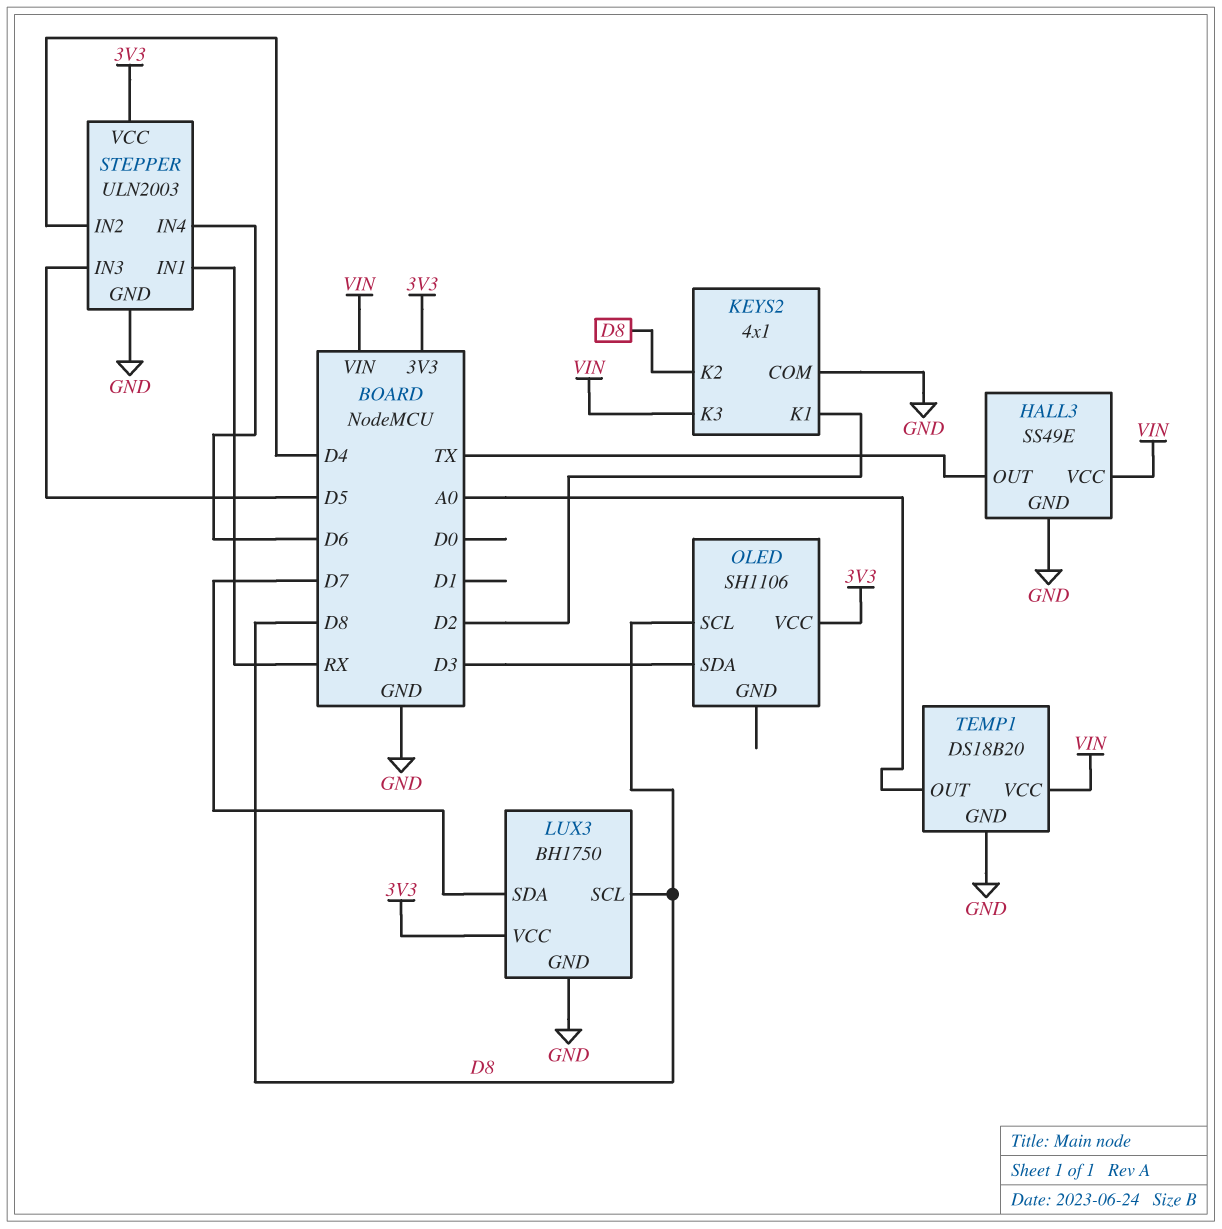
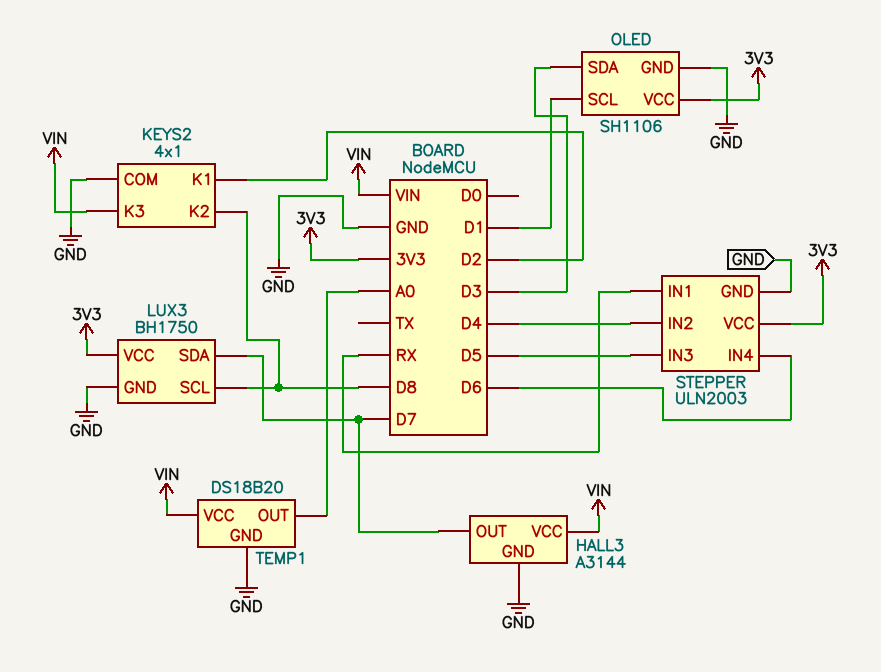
HALL3: SS49E -> A3144
HALL3 pin OUT: TX -> D7
OLED pin GND: none -> GND
OLED pin SCL: D8 -> D1

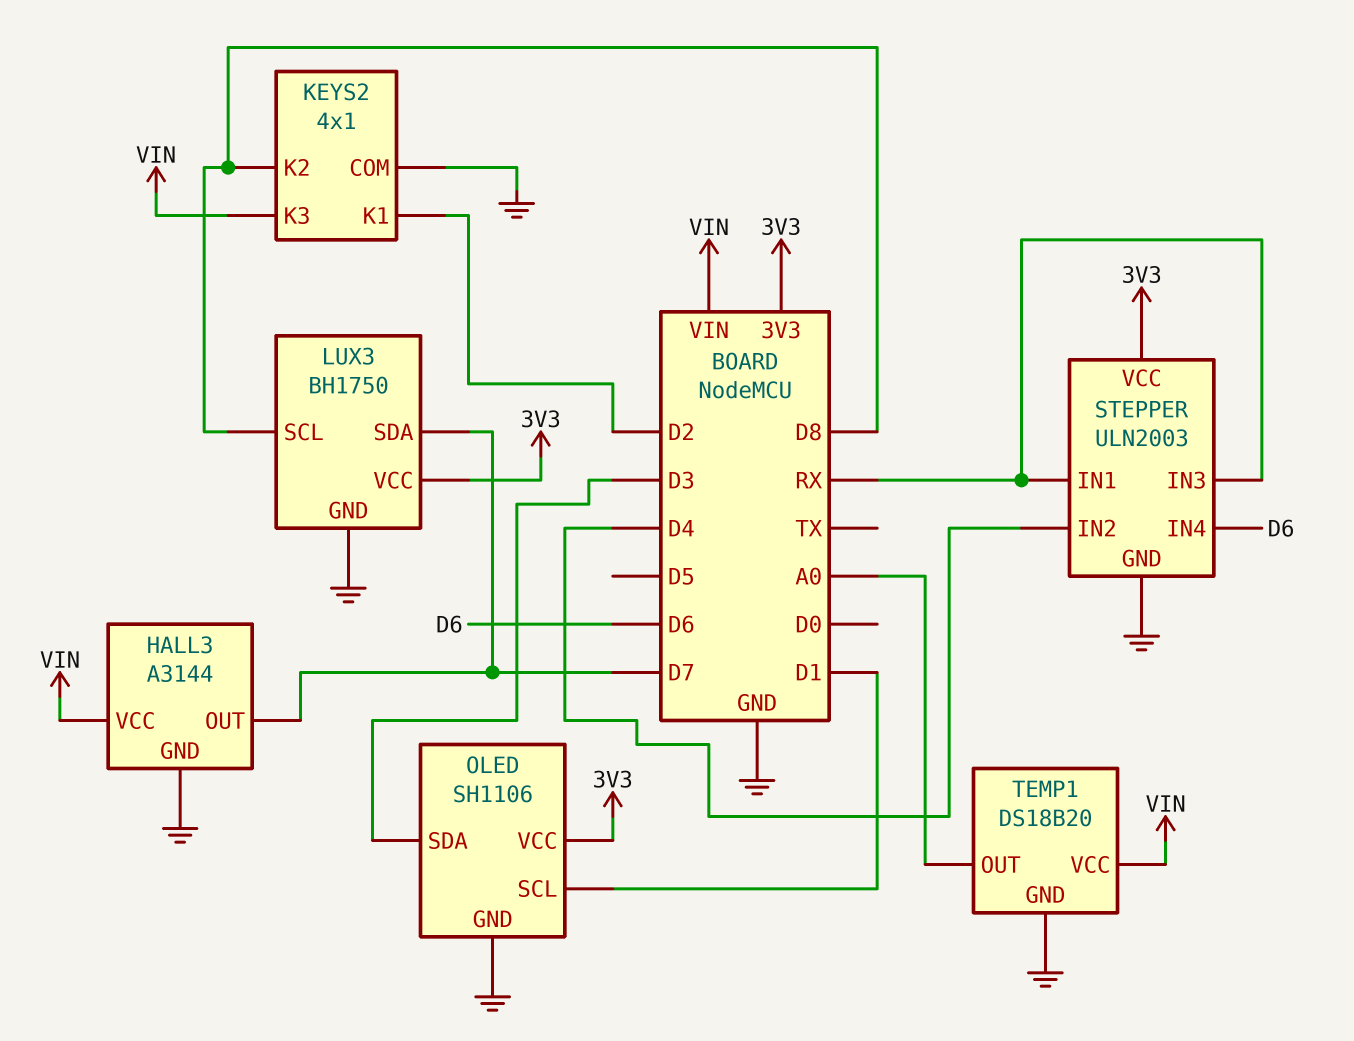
STEPPER pin IN3: D5 -> RX

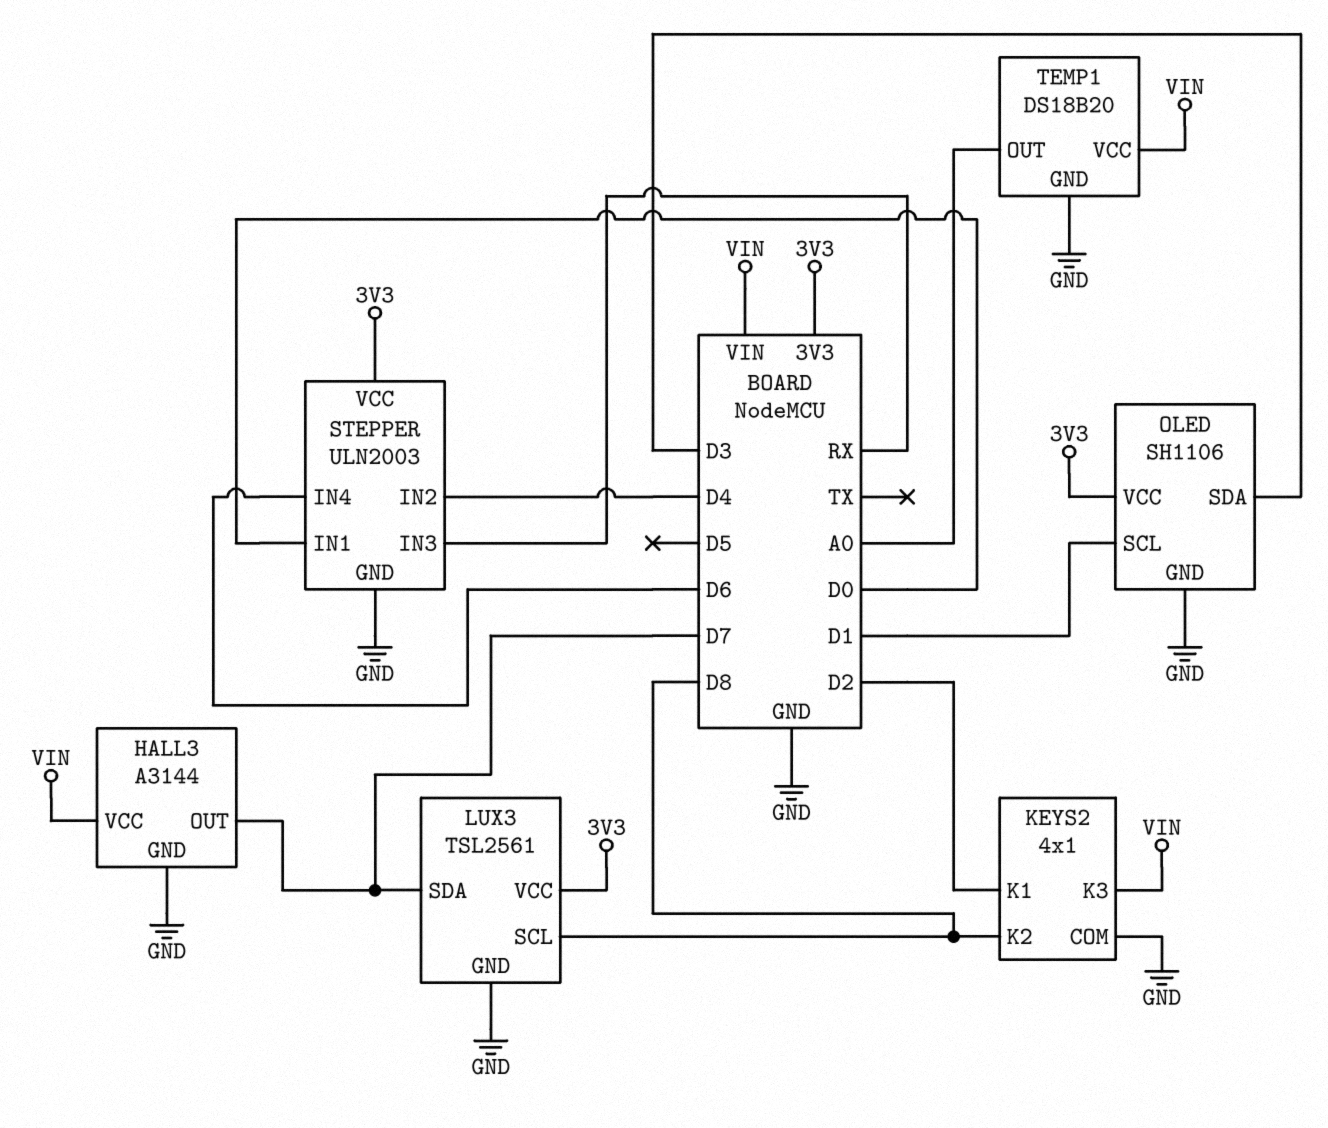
LUX3: BH1750 -> TSL2561
STEPPER pin IN1: RX -> D0

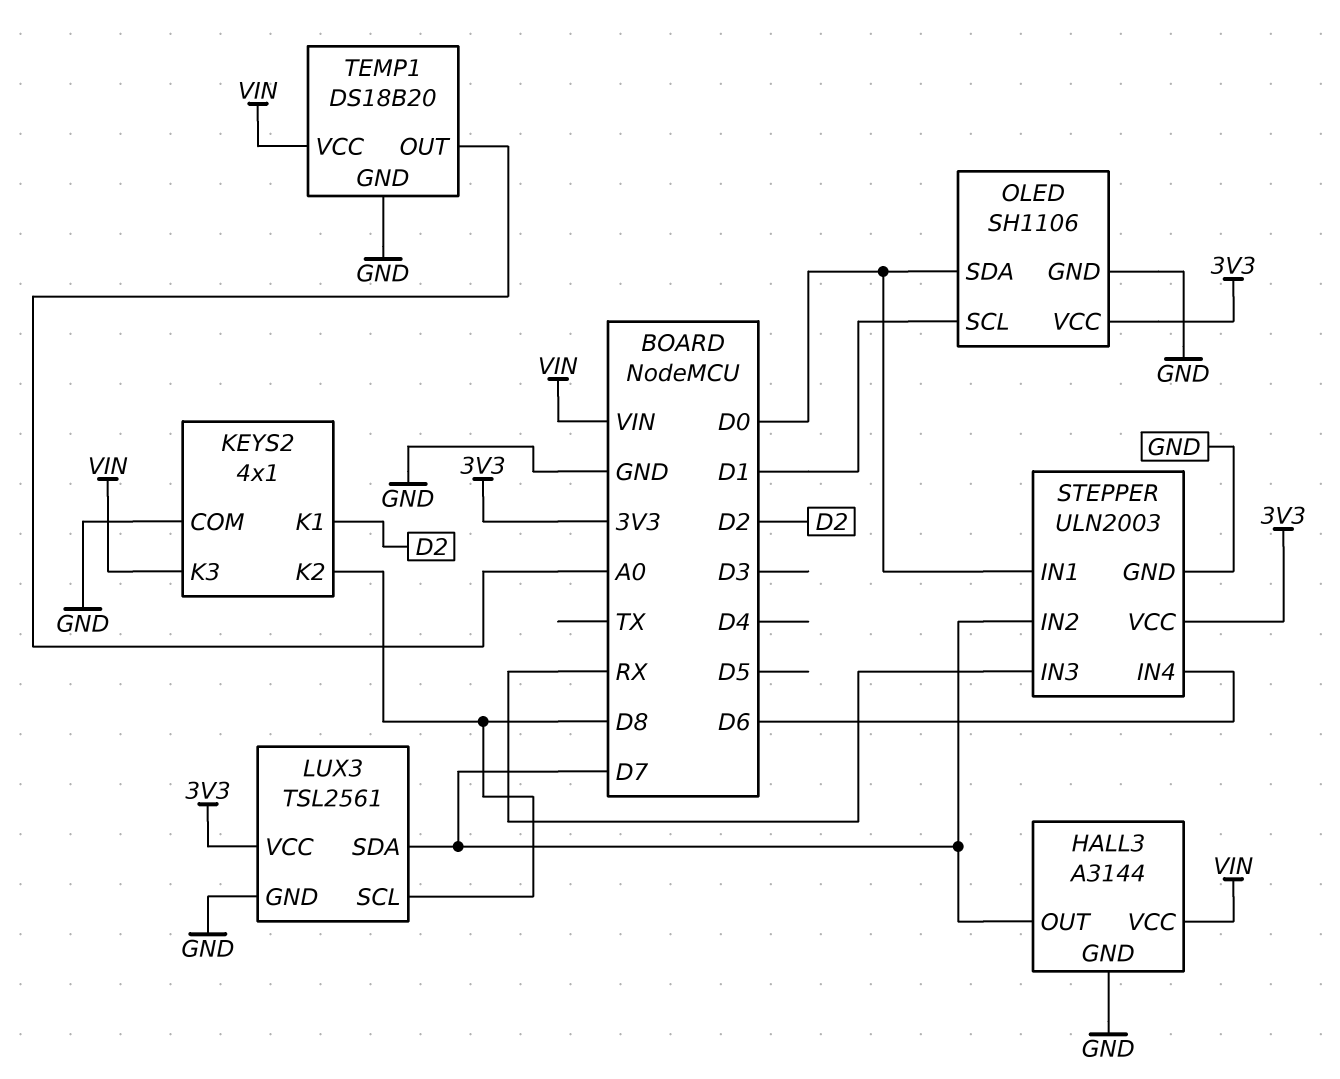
OLED pin SDA: D3 -> D0
STEPPER pin IN2: D4 -> D7

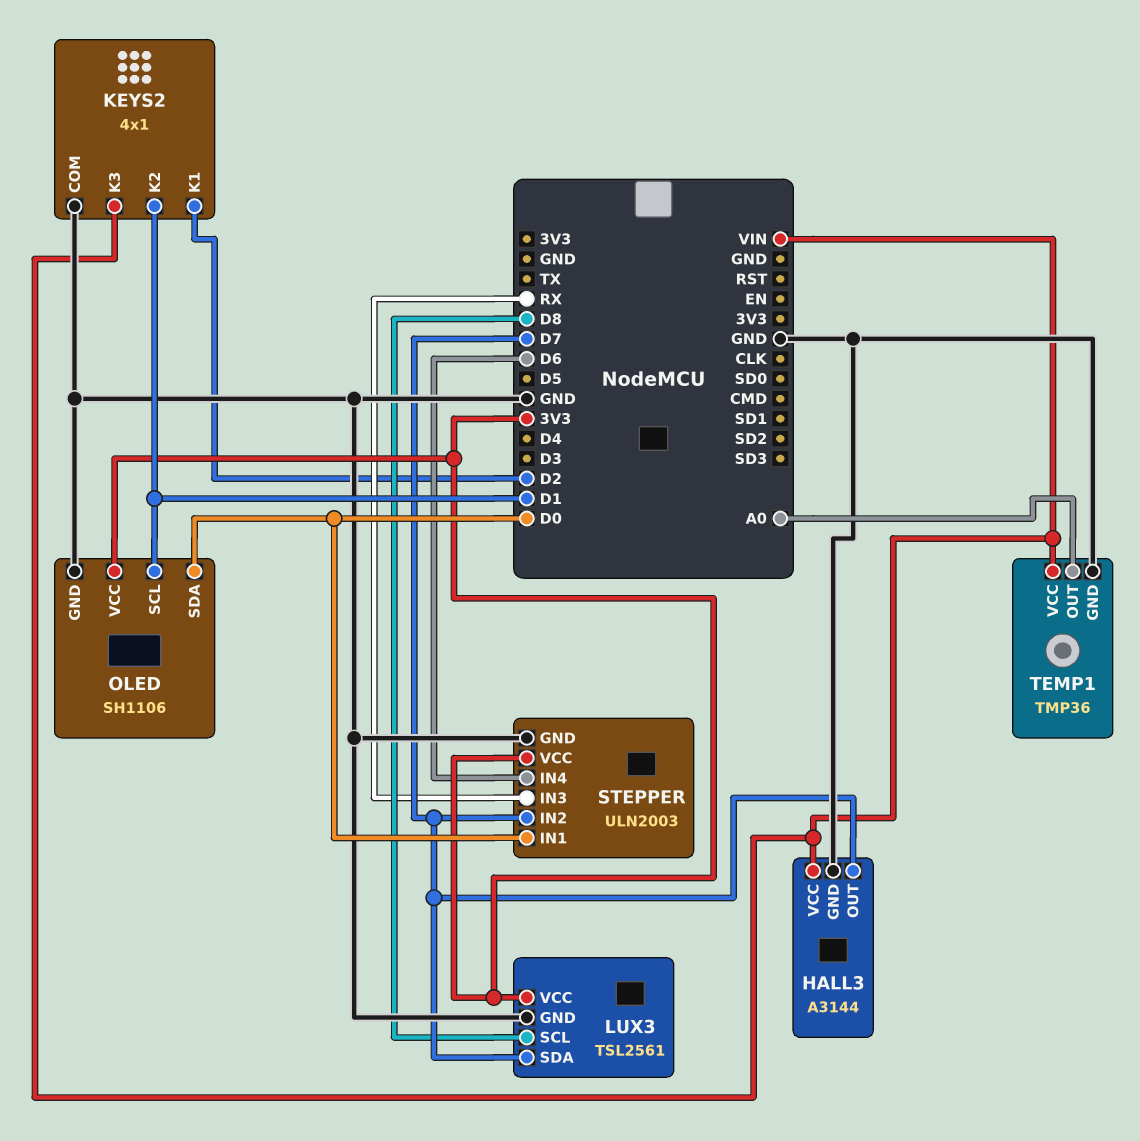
KEYS2 pin K2: D8 -> D1
TEMP1: DS18B20 -> TMP36

